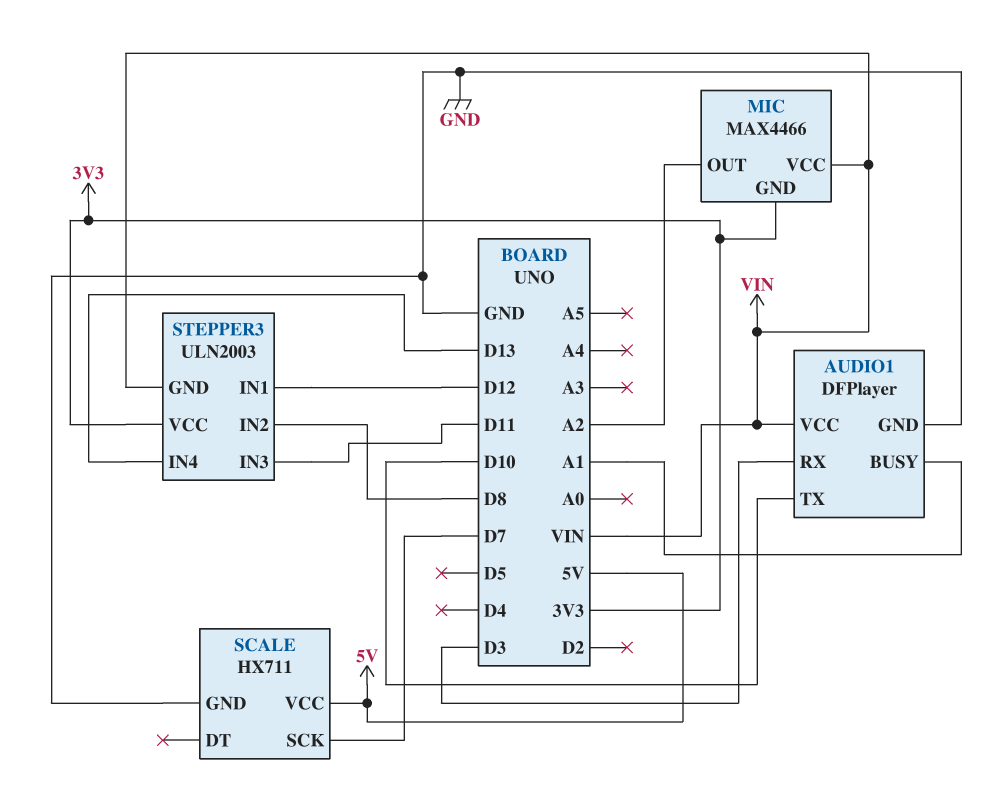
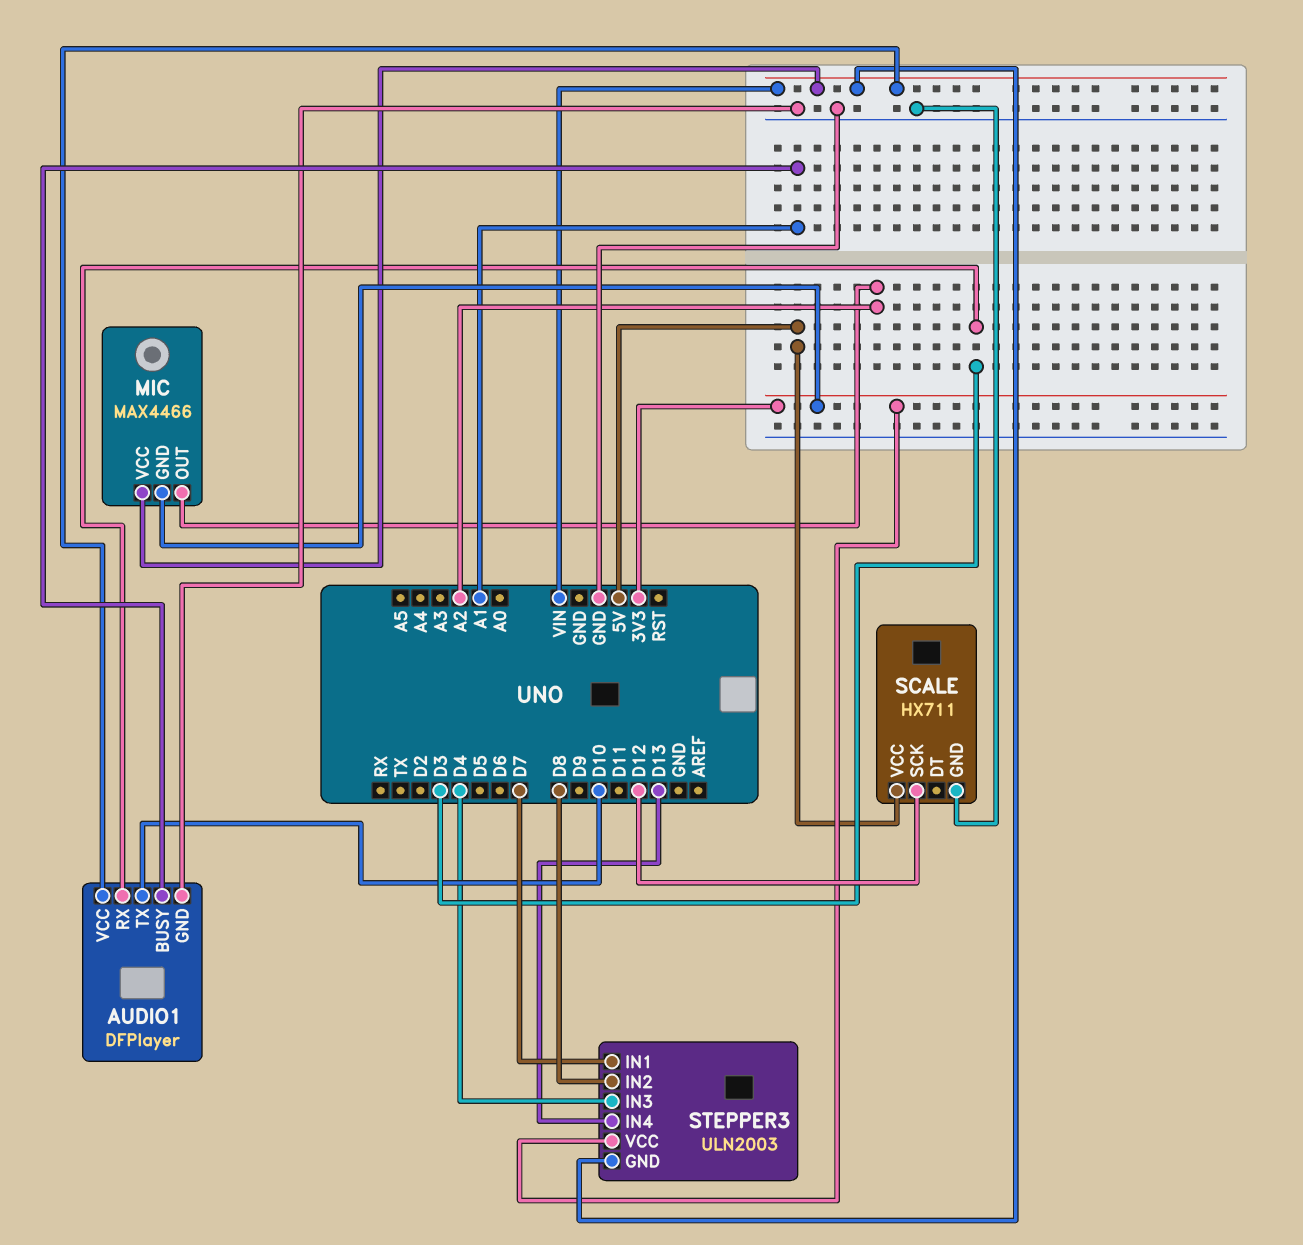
SCALE pin SCK: D7 -> D12
STEPPER3 pin IN1: D12 -> D7
STEPPER3 pin IN3: D11 -> D4

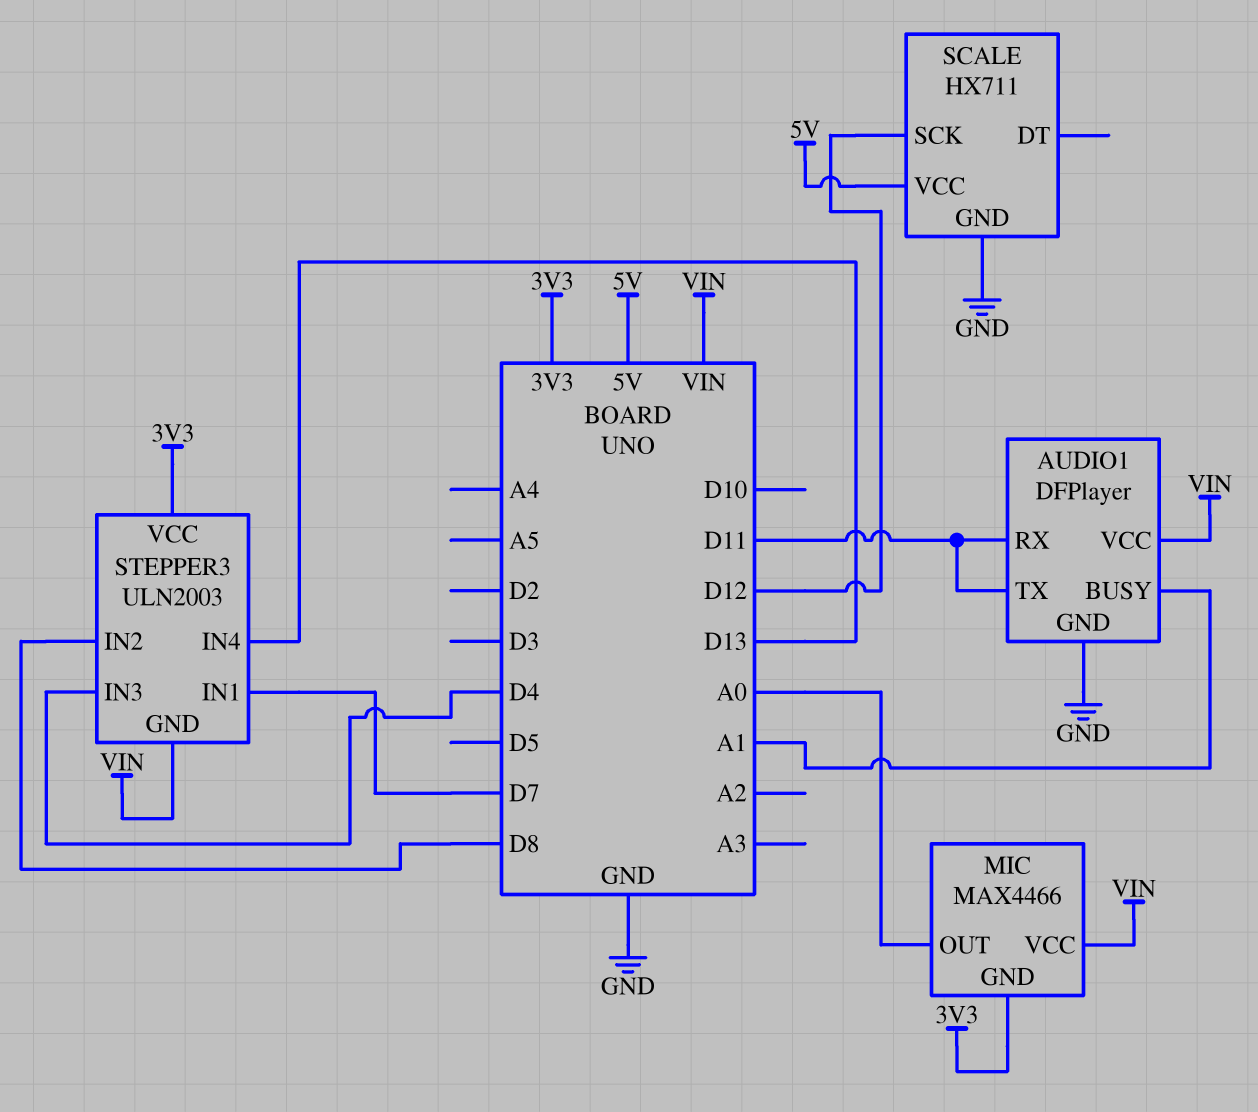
AUDIO1 pin RX: D3 -> D11
AUDIO1 pin TX: D10 -> D11
MIC pin OUT: A2 -> A0

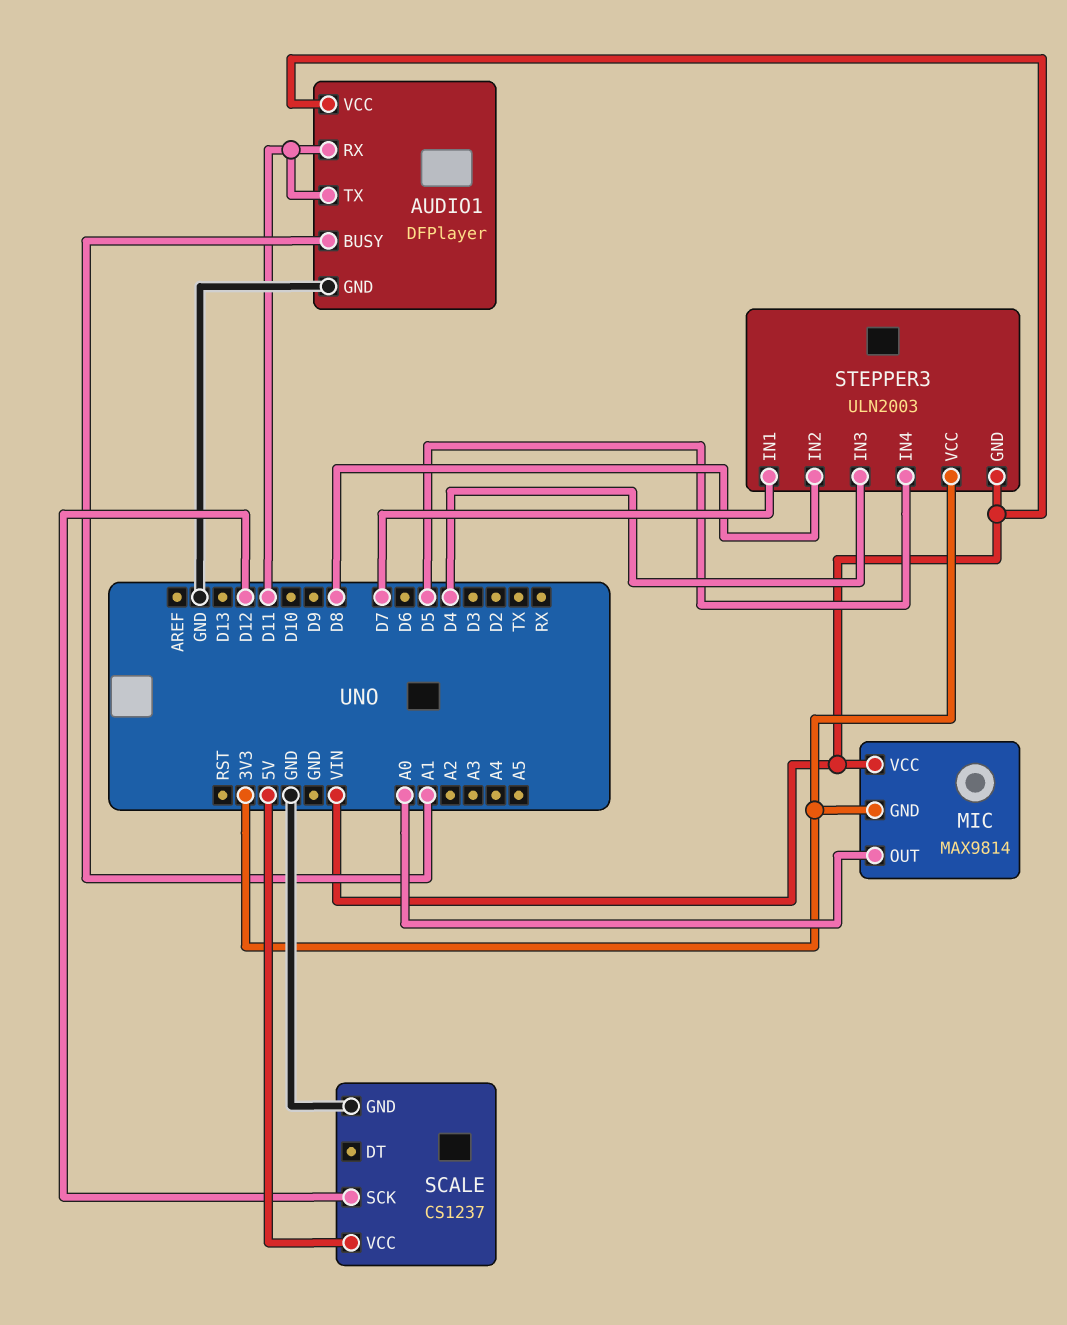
MIC: MAX4466 -> MAX9814
SCALE: HX711 -> CS1237
STEPPER3 pin IN4: D13 -> D5

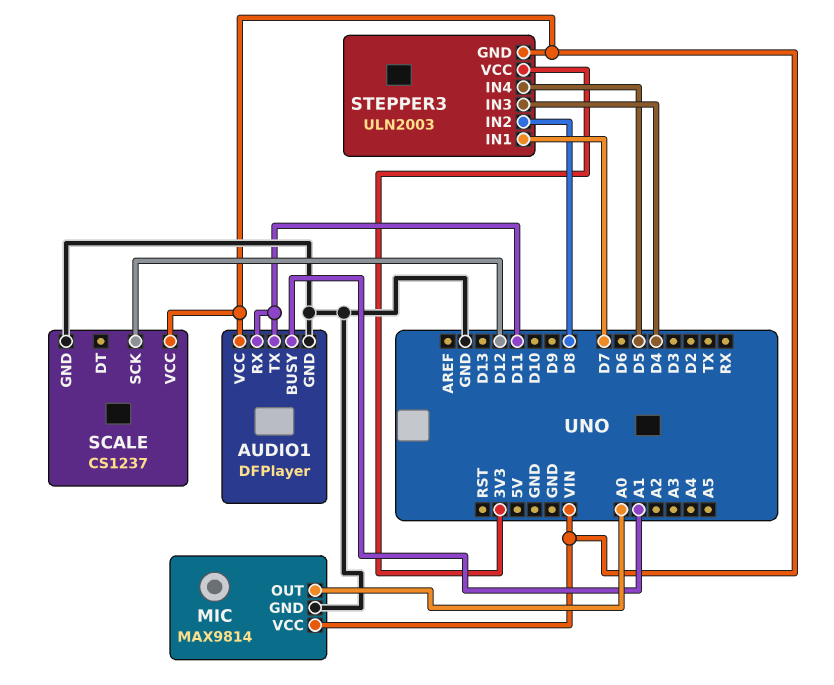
MIC pin GND: 3V3 -> GND
SCALE pin VCC: 5V -> VIN

